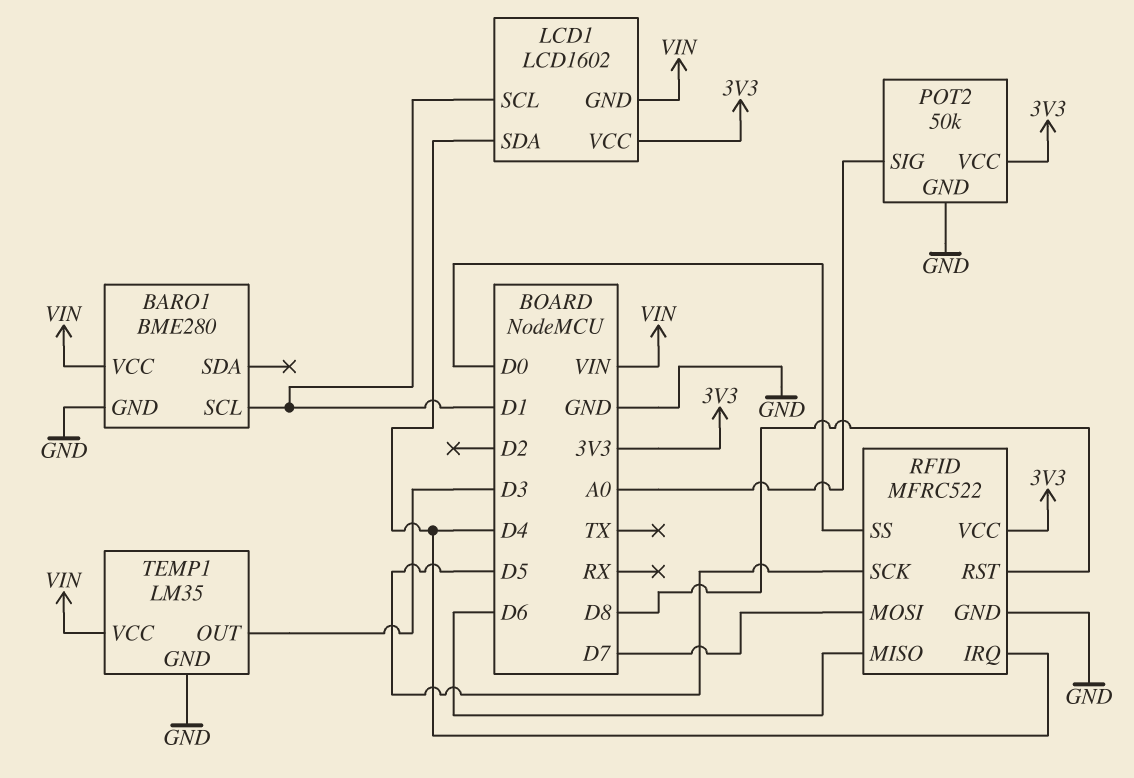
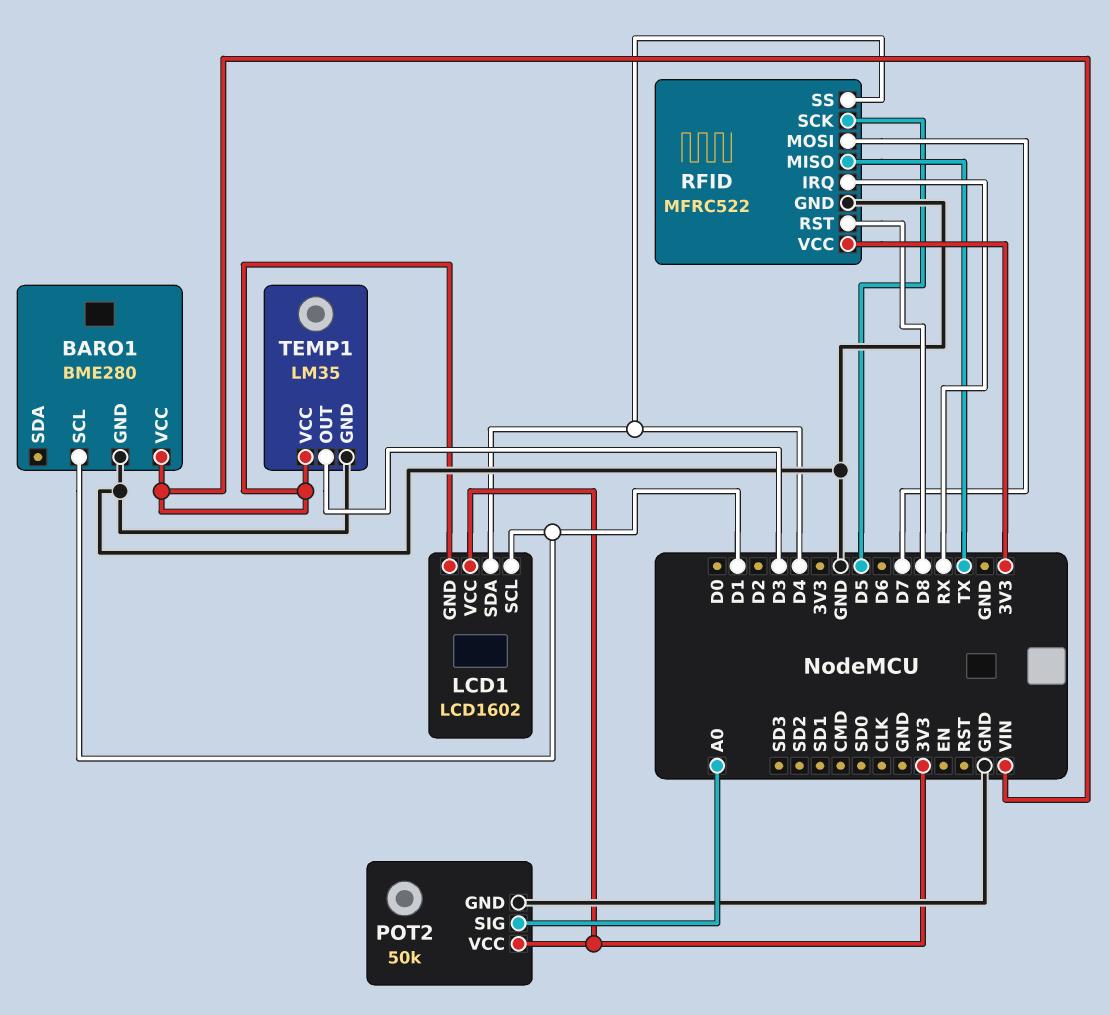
RFID pin IRQ: D4 -> RX
RFID pin MISO: D6 -> TX
RFID pin SS: D0 -> D4

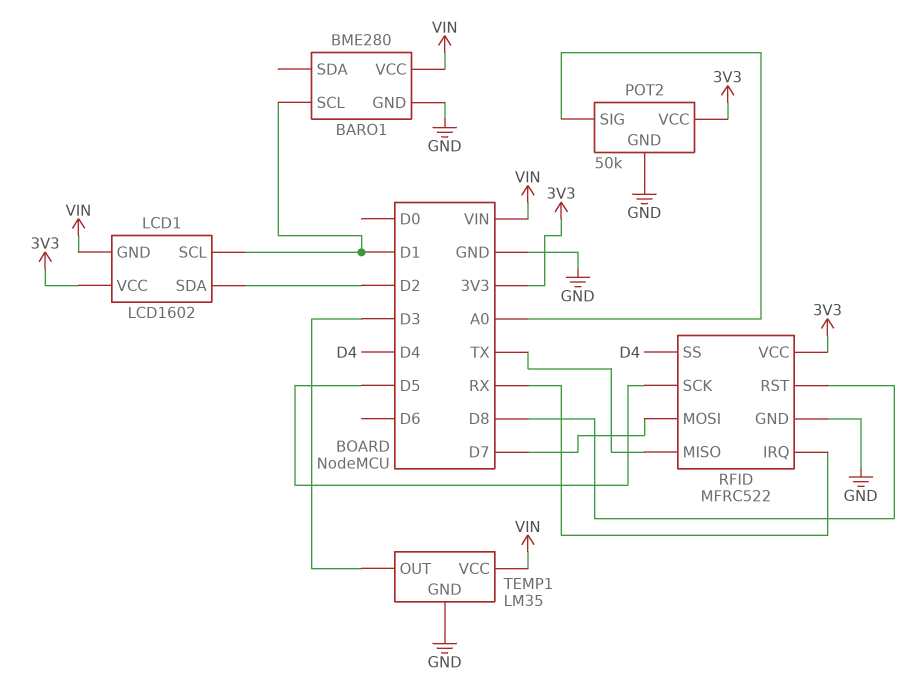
LCD1 pin SDA: D4 -> D2

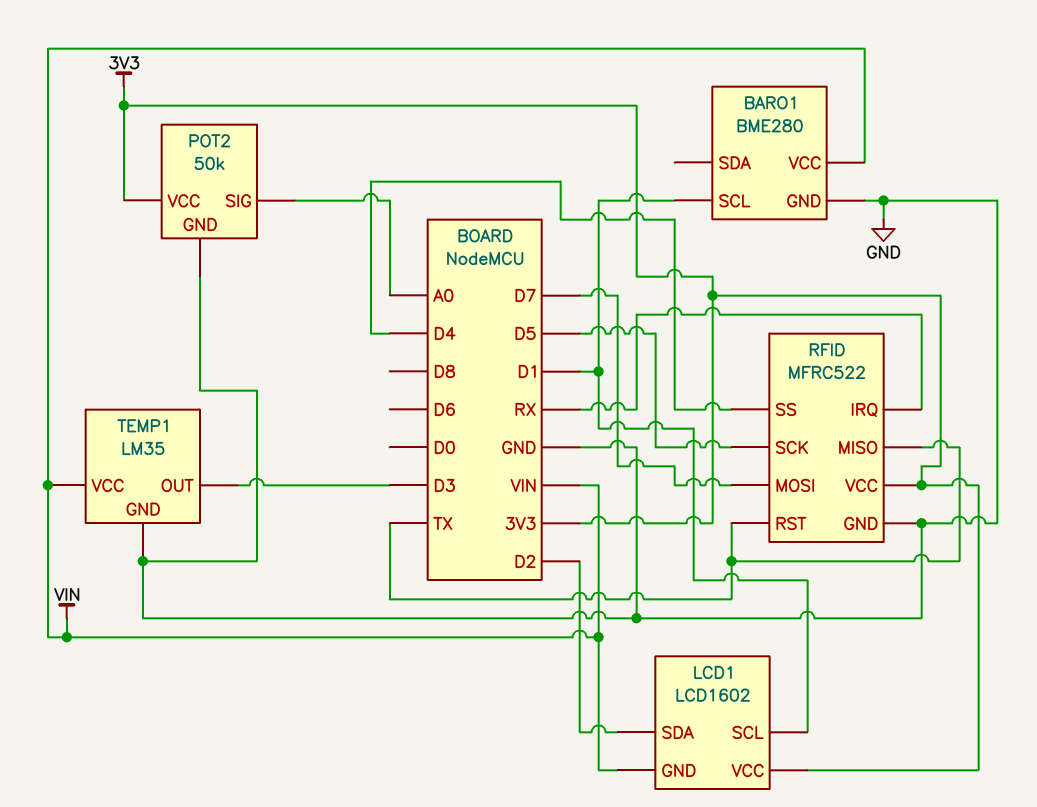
RFID pin RST: D8 -> TX

